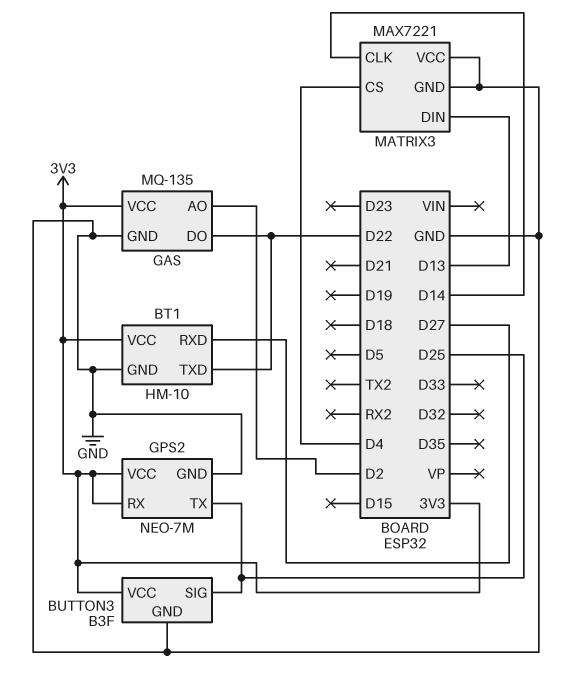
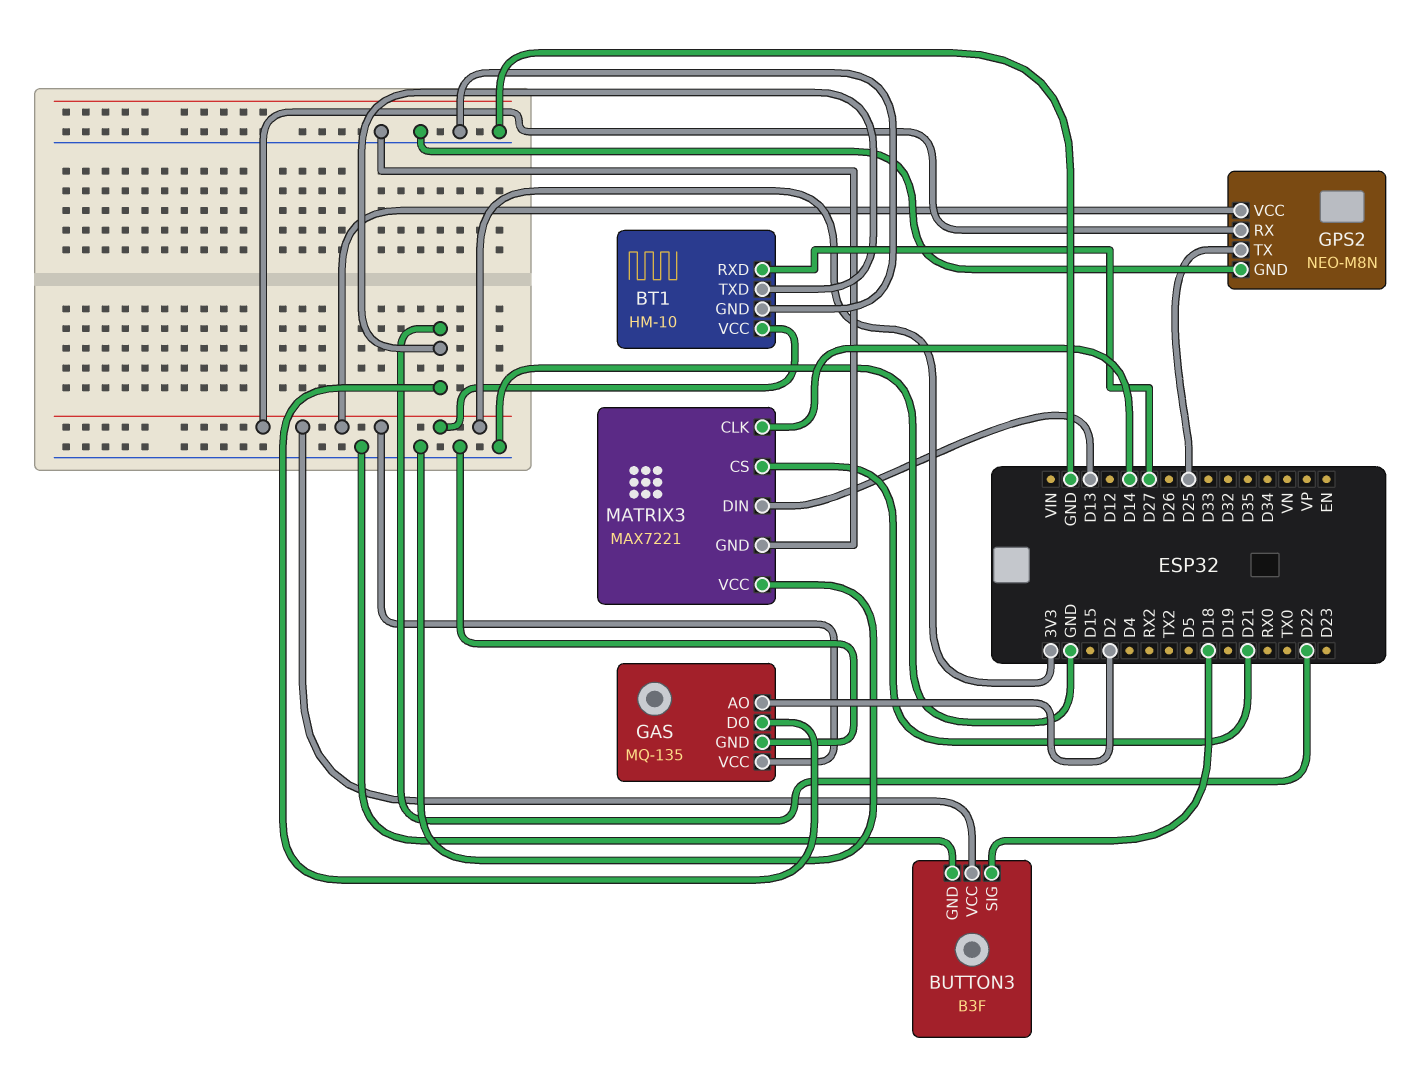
BUTTON3 pin SIG: D25 -> D18
GPS2: NEO-7M -> NEO-M8N
MATRIX3 pin CS: D4 -> D21

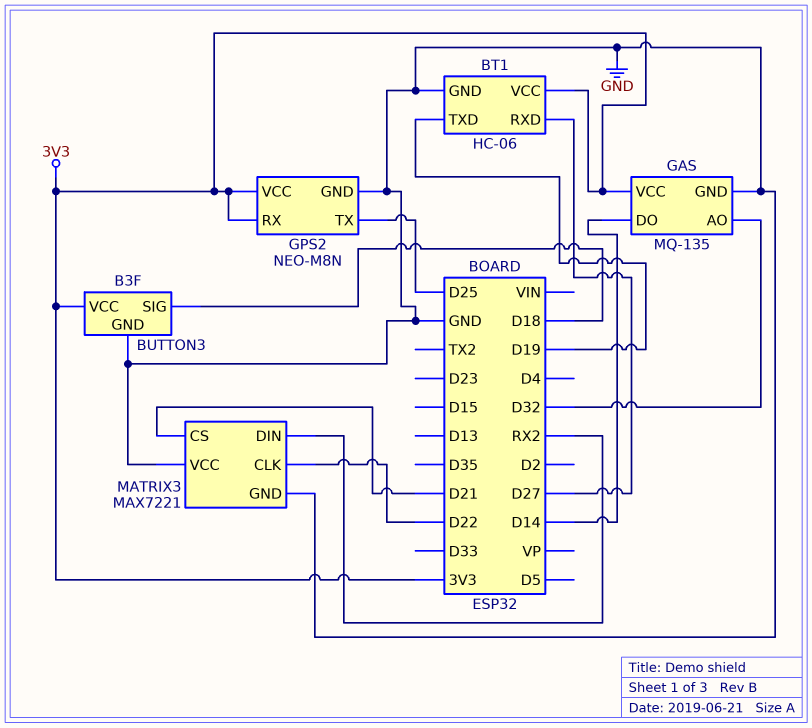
BT1: HM-10 -> HC-06
BT1 pin TXD: D22 -> D19
GAS pin AO: D2 -> D32
GAS pin DO: D22 -> D14
MATRIX3 pin CLK: D14 -> D22
MATRIX3 pin DIN: D13 -> RX2

